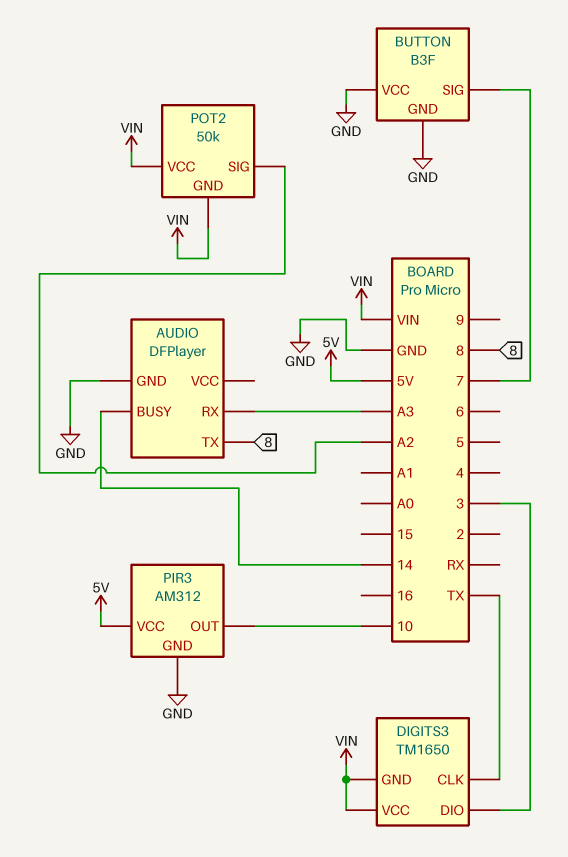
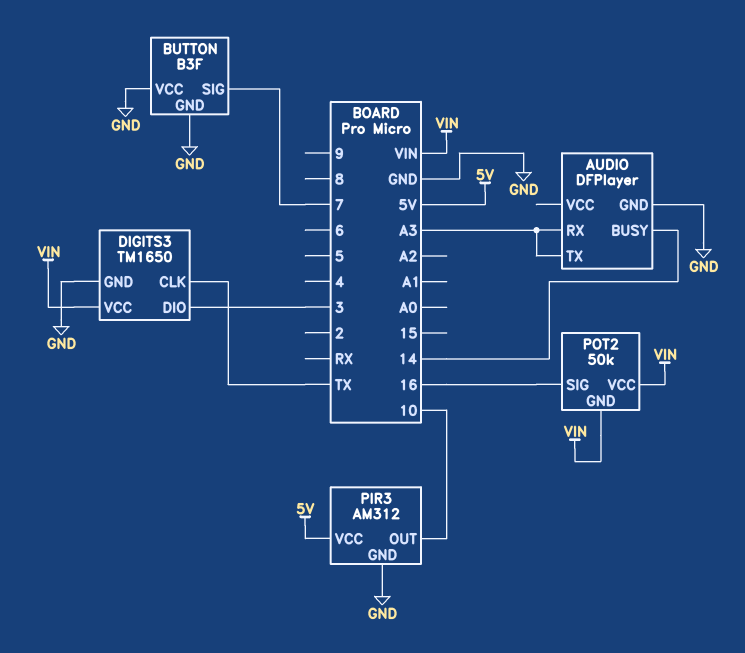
AUDIO pin TX: 8 -> A3
DIGITS3 pin GND: VIN -> GND
POT2 pin SIG: A2 -> 16

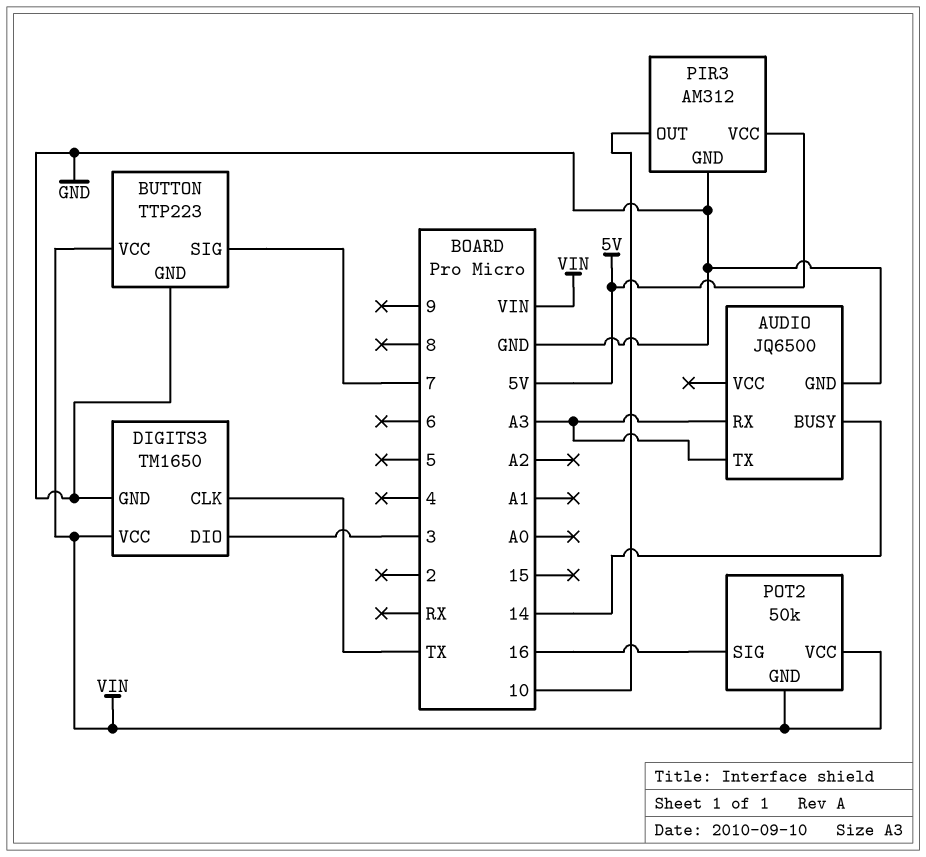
AUDIO: DFPlayer -> JQ6500
BUTTON: B3F -> TTP223
BUTTON pin VCC: GND -> VIN

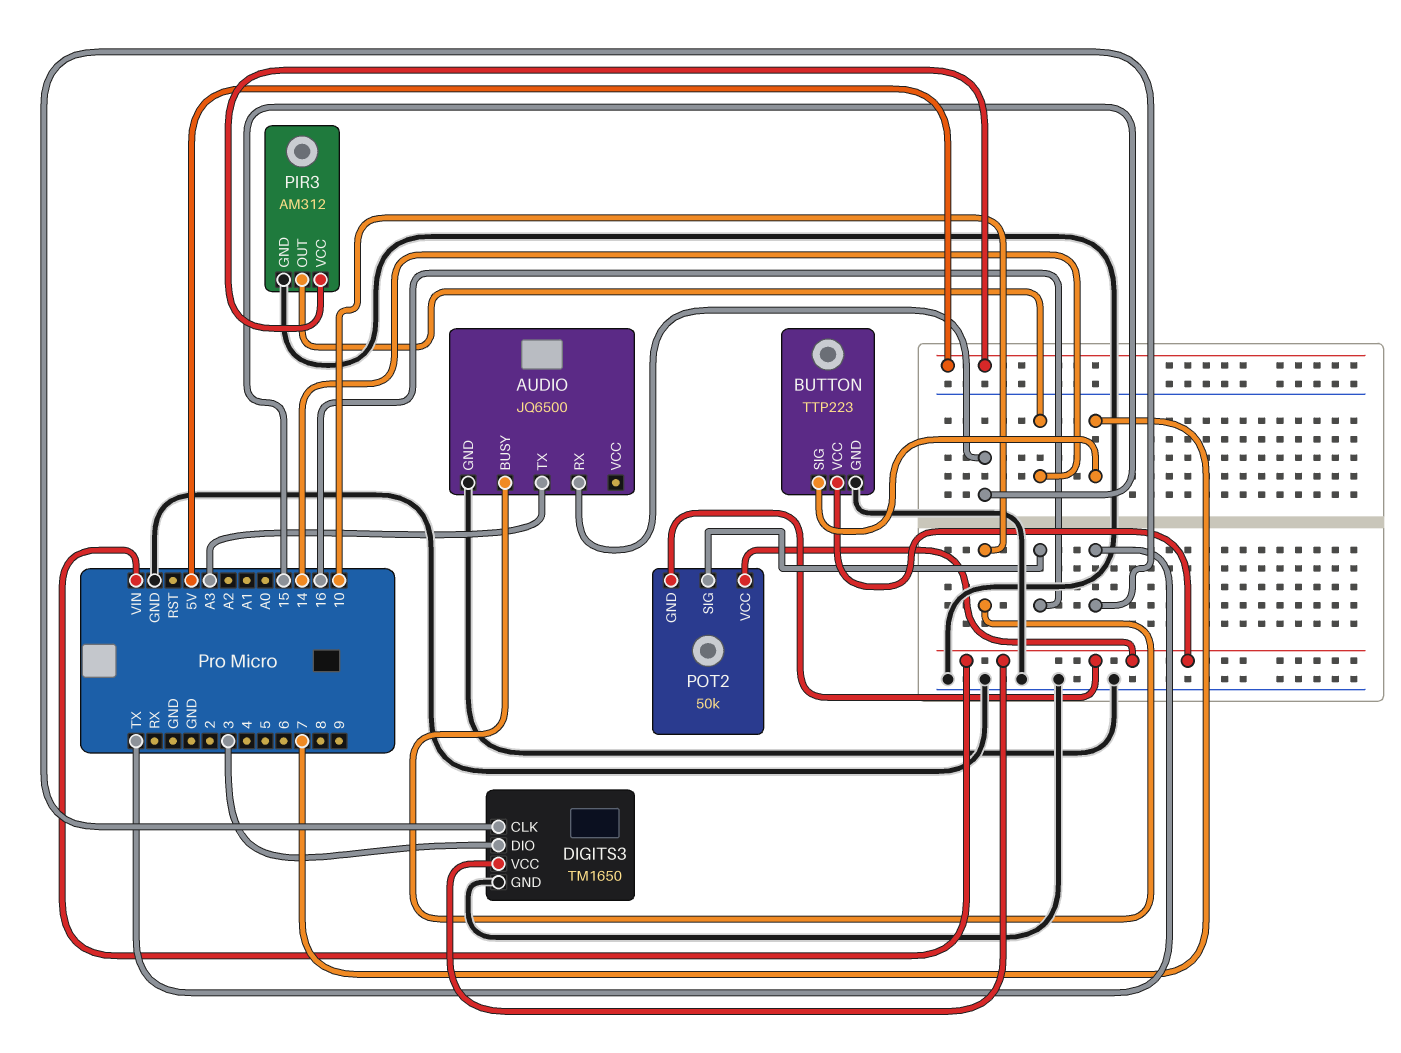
AUDIO pin BUSY: 14 -> 10
AUDIO pin RX: A3 -> 15
PIR3 pin OUT: 10 -> 14

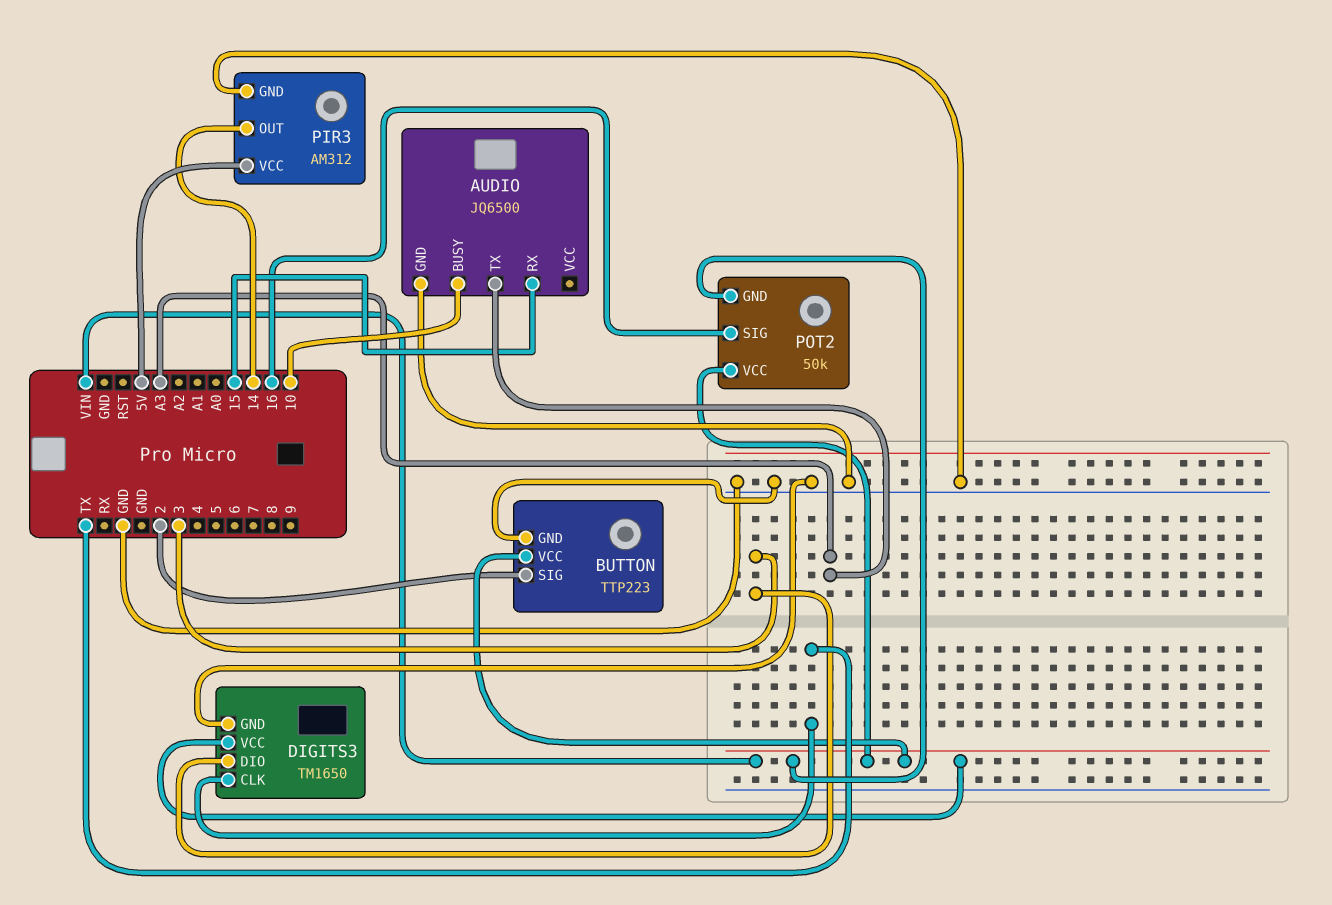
BUTTON pin SIG: 7 -> 2

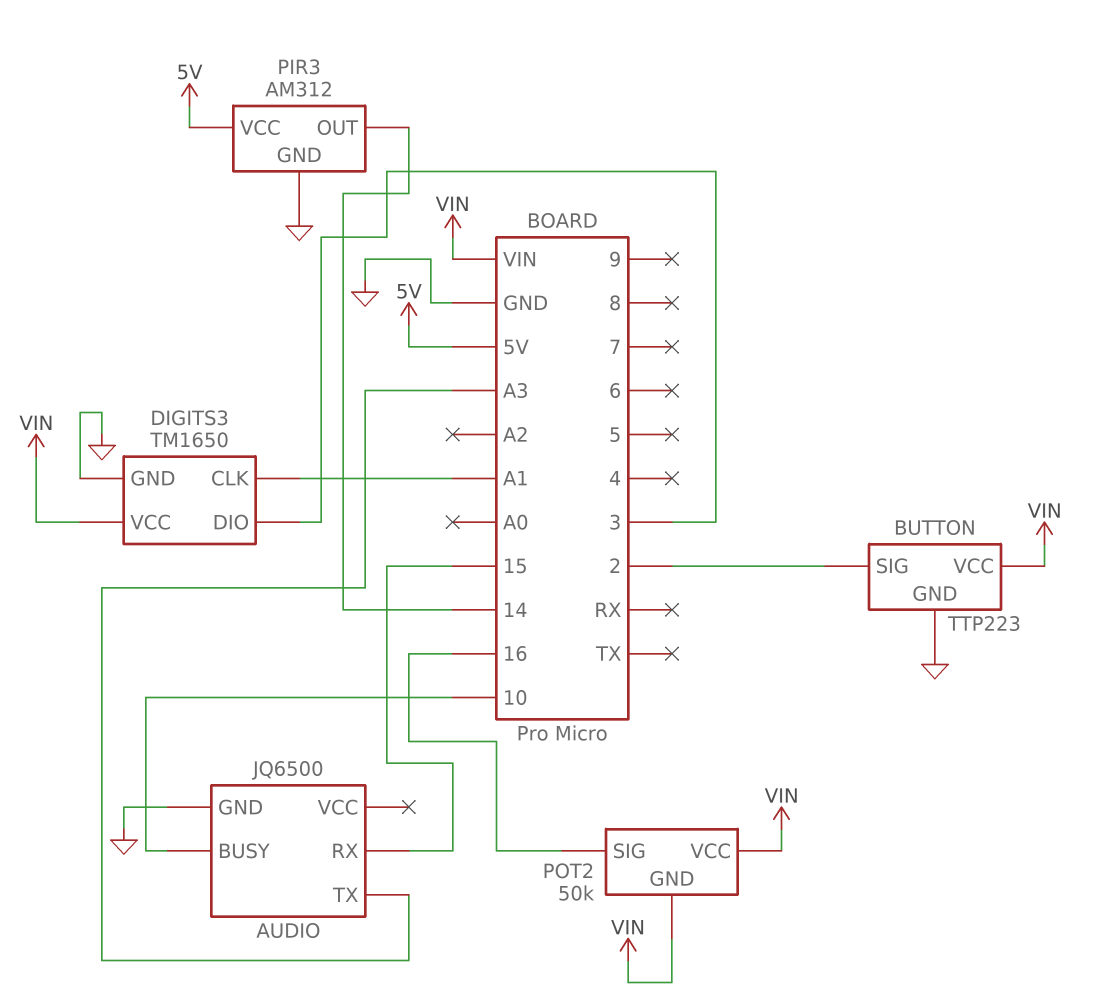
DIGITS3 pin CLK: TX -> A1

